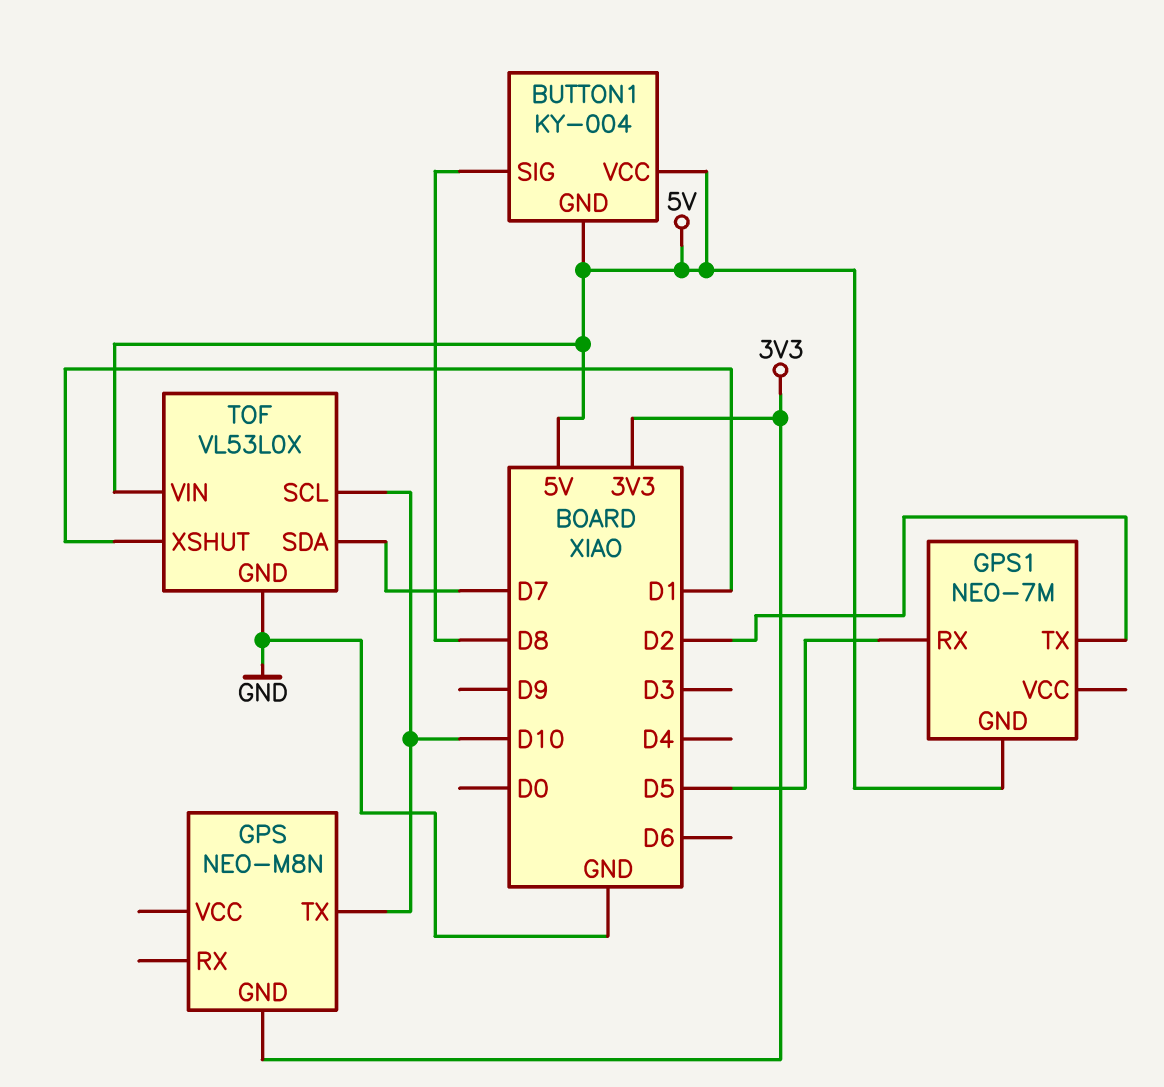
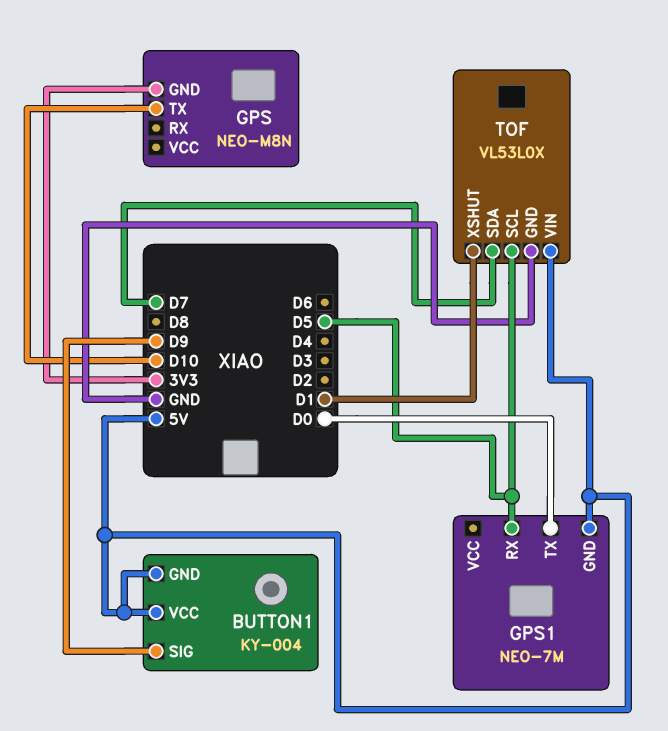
BUTTON1 pin SIG: D8 -> D9
GPS1 pin TX: D2 -> D0
TOF pin SCL: D10 -> D5

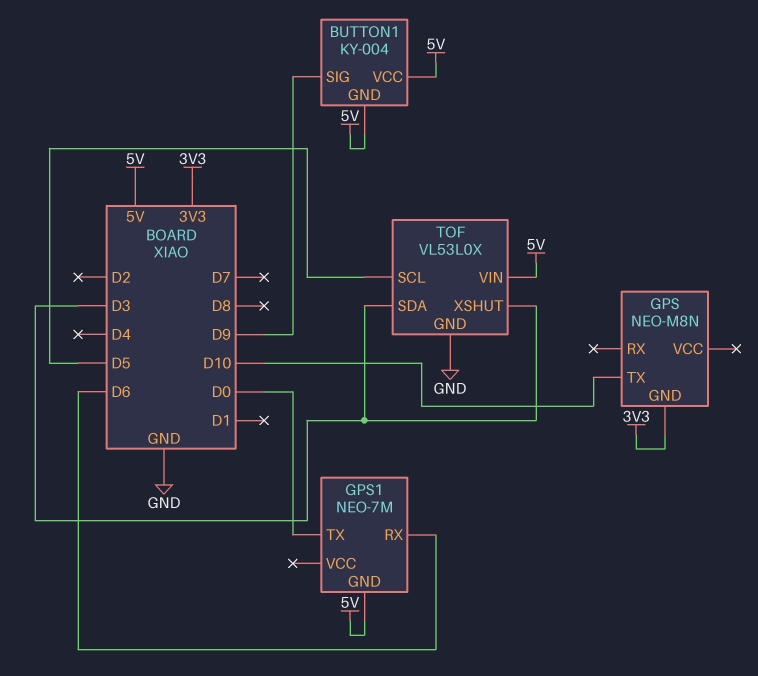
GPS1 pin RX: D5 -> D6
TOF pin SDA: D7 -> D3
TOF pin XSHUT: D1 -> D3

